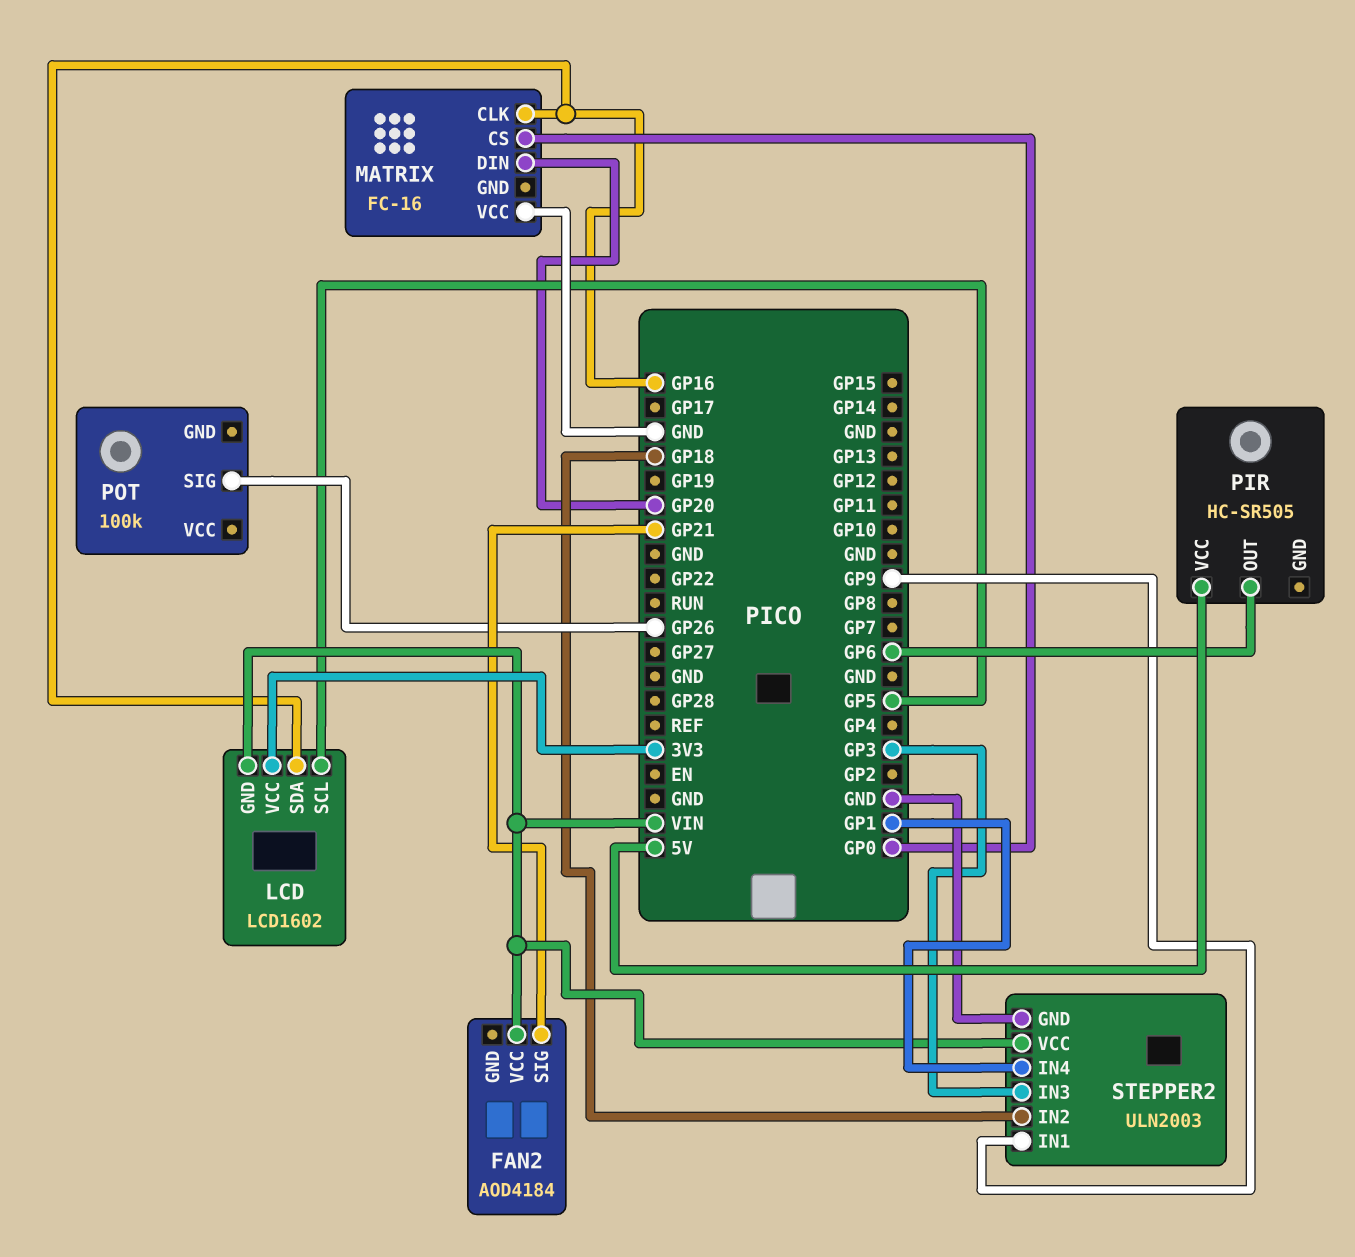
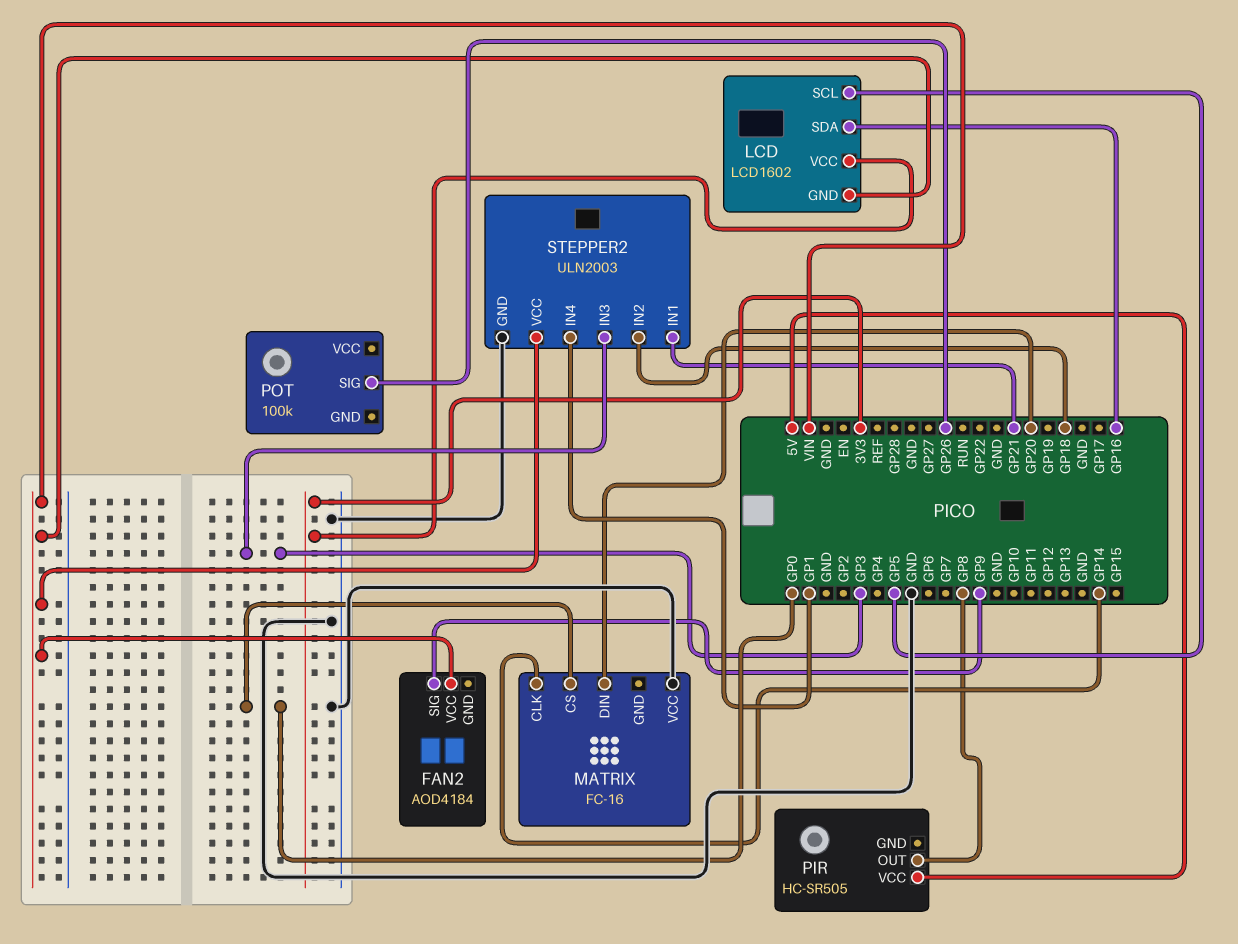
FAN2 pin SIG: GP21 -> GP9
MATRIX pin CLK: GP16 -> GP14
PIR pin OUT: GP6 -> GP8
STEPPER2 pin IN1: GP9 -> GP21

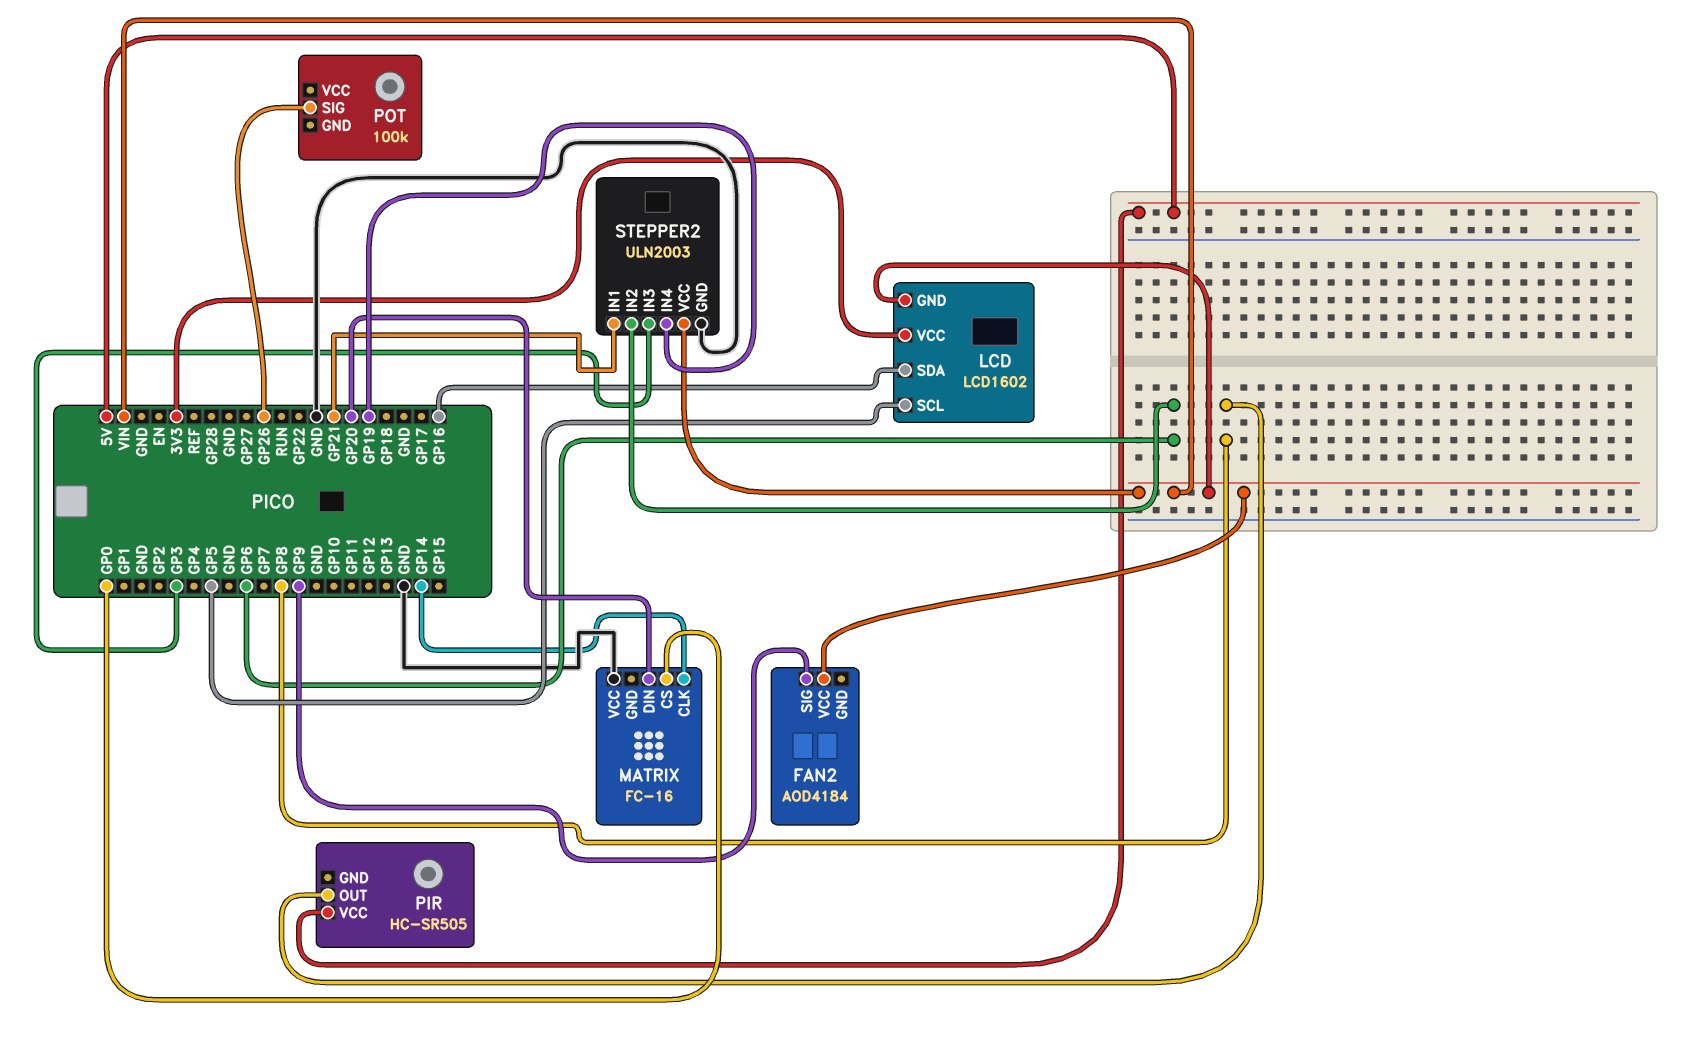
STEPPER2 pin IN2: GP18 -> GP6
STEPPER2 pin IN4: GP1 -> GP19

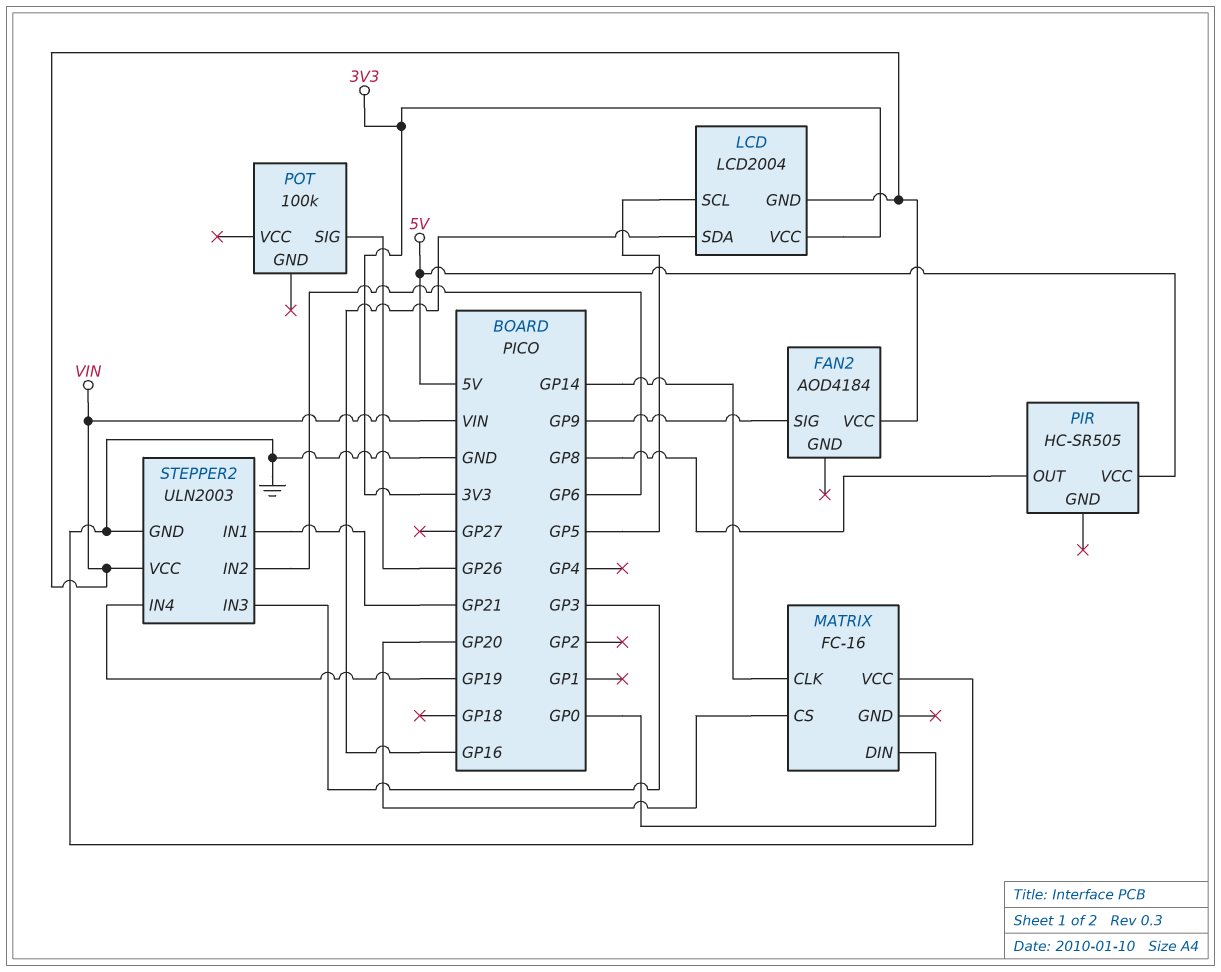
LCD: LCD1602 -> LCD2004
MATRIX pin CS: GP0 -> GP20
MATRIX pin DIN: GP20 -> GP0

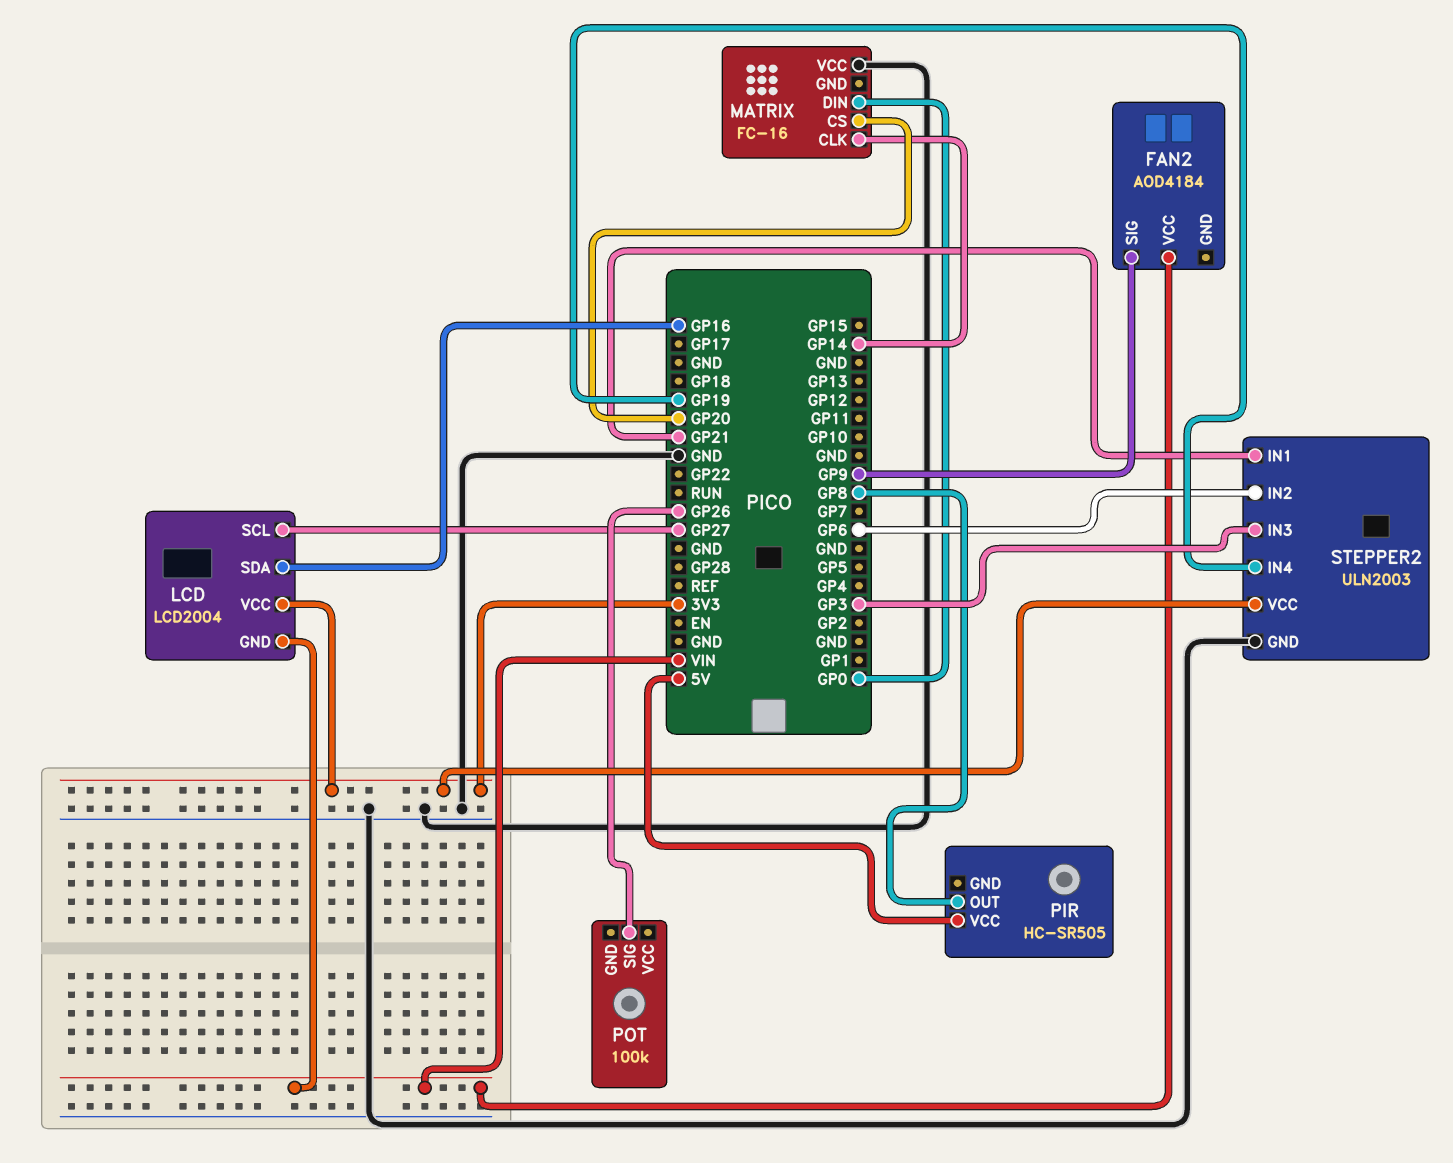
LCD pin SCL: GP5 -> GP27
STEPPER2 pin VCC: VIN -> 3V3

